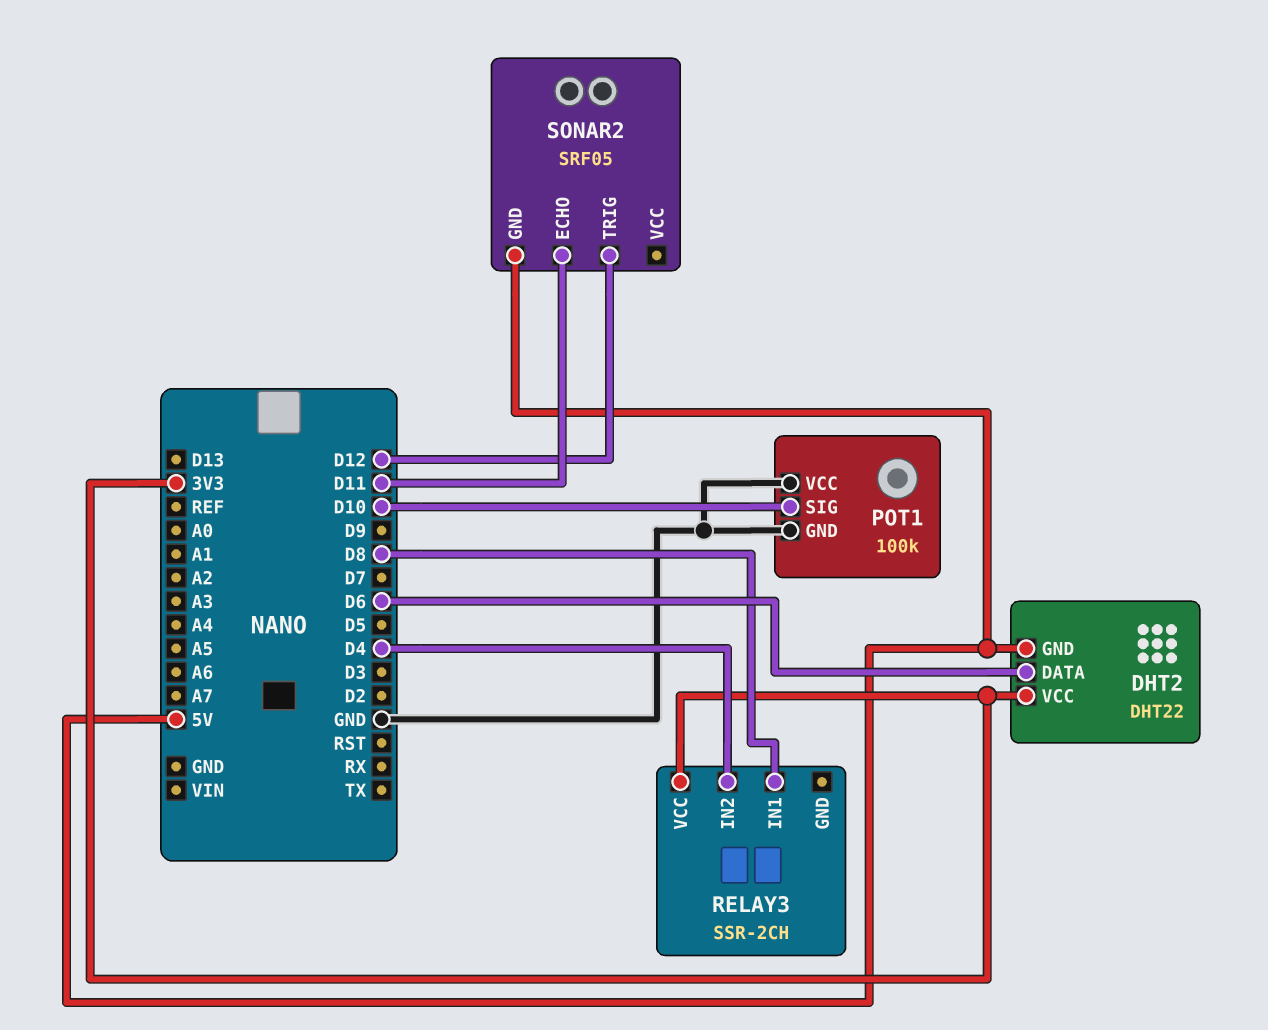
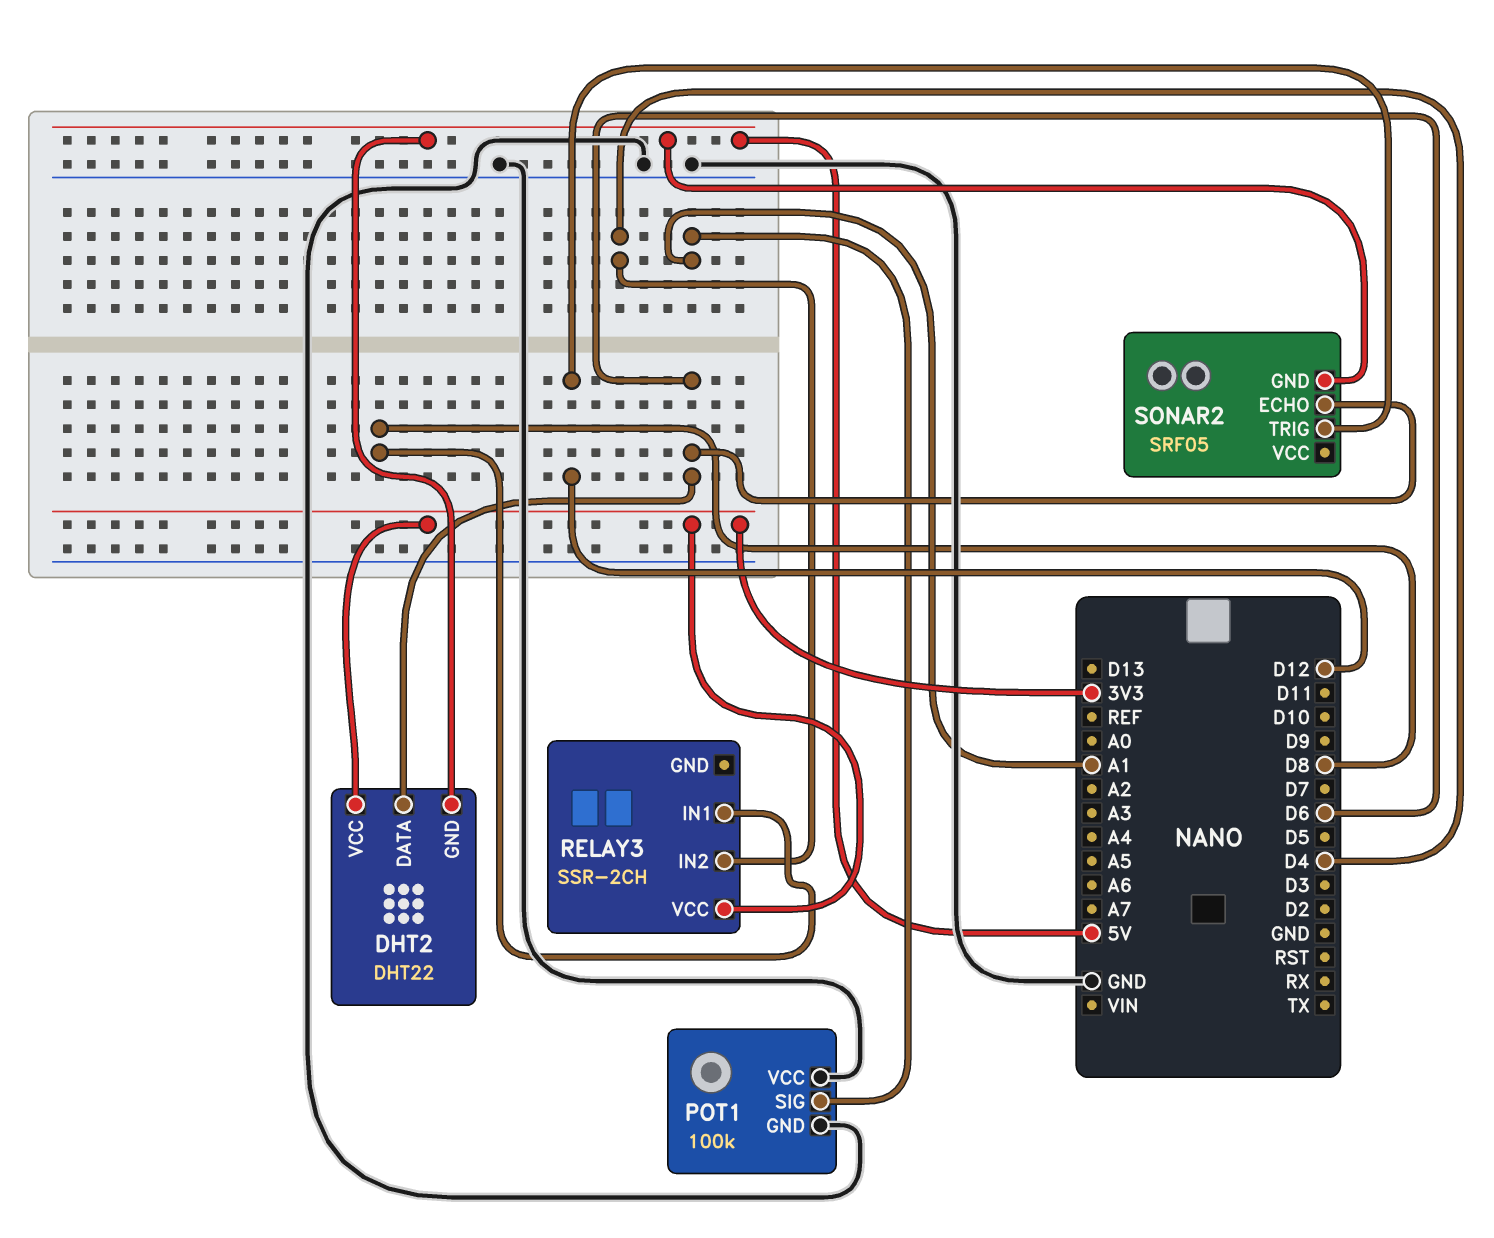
POT1 pin SIG: D10 -> A1
SONAR2 pin ECHO: D11 -> D6

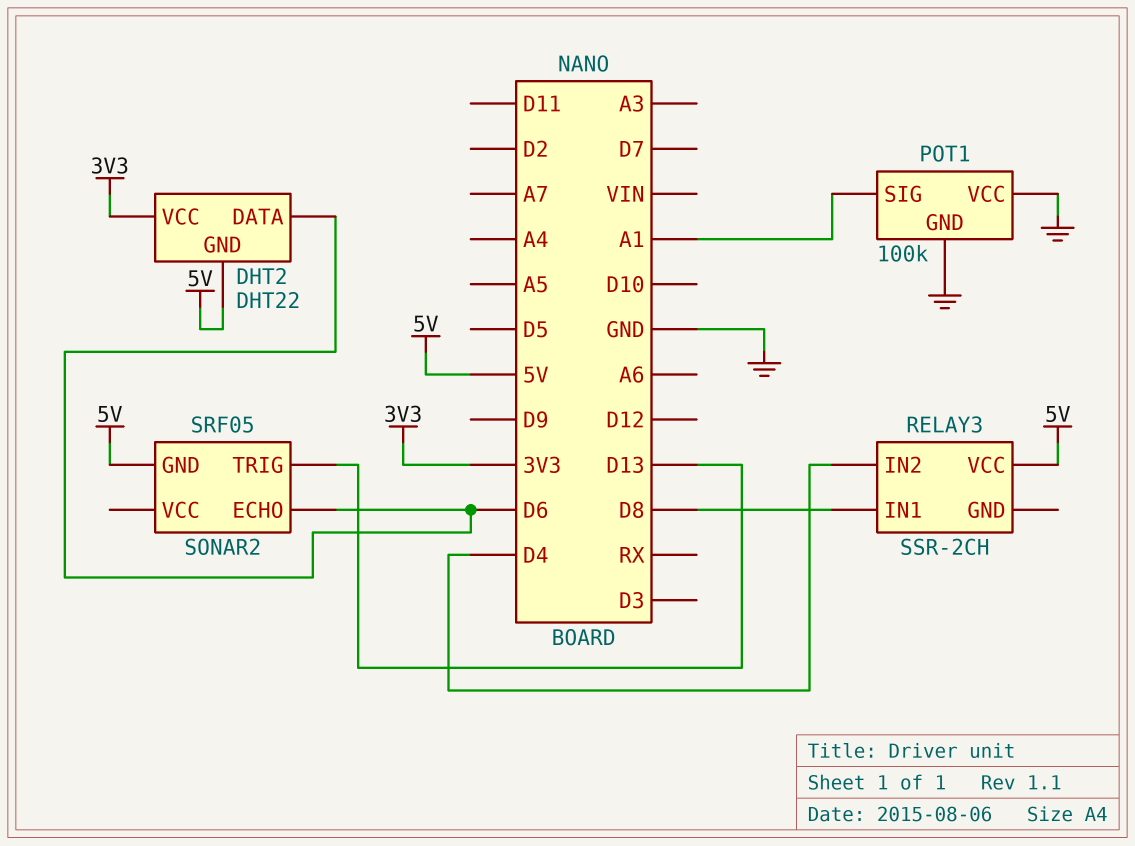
RELAY3 pin VCC: 3V3 -> 5V
SONAR2 pin TRIG: D12 -> D13

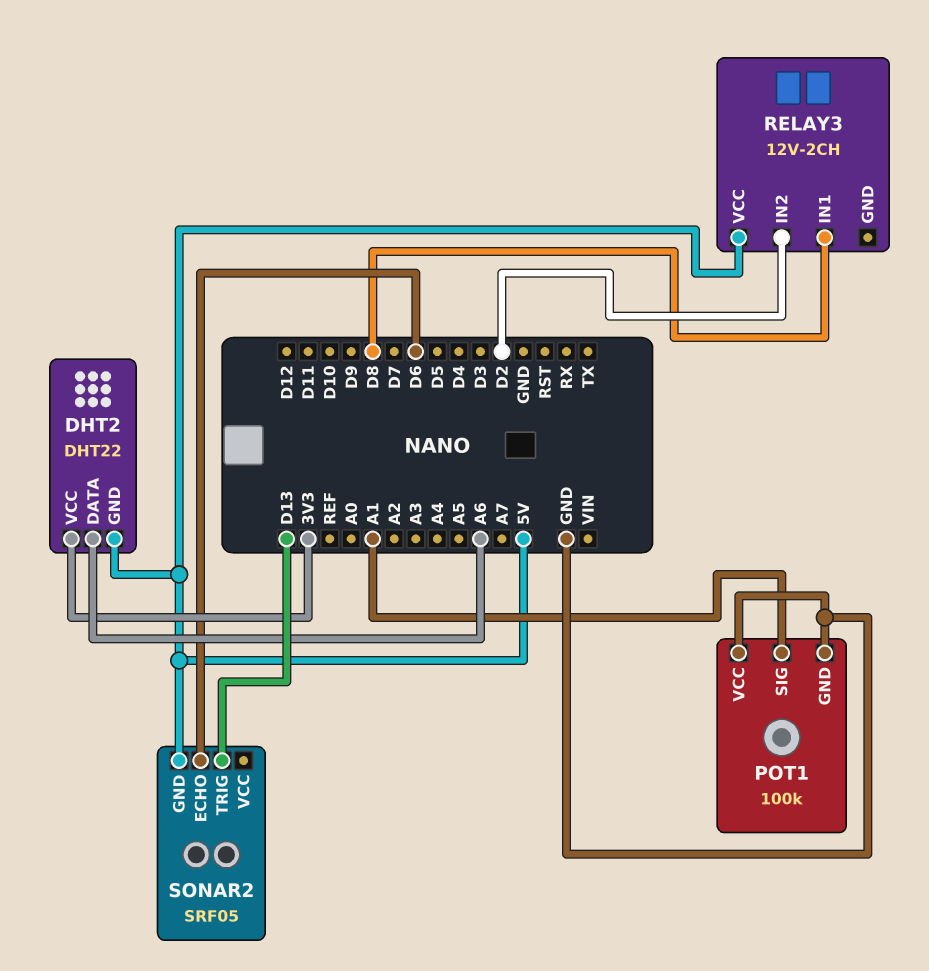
DHT2 pin DATA: D6 -> A6
RELAY3: SSR-2CH -> 12V-2CH
RELAY3 pin IN2: D4 -> D2

